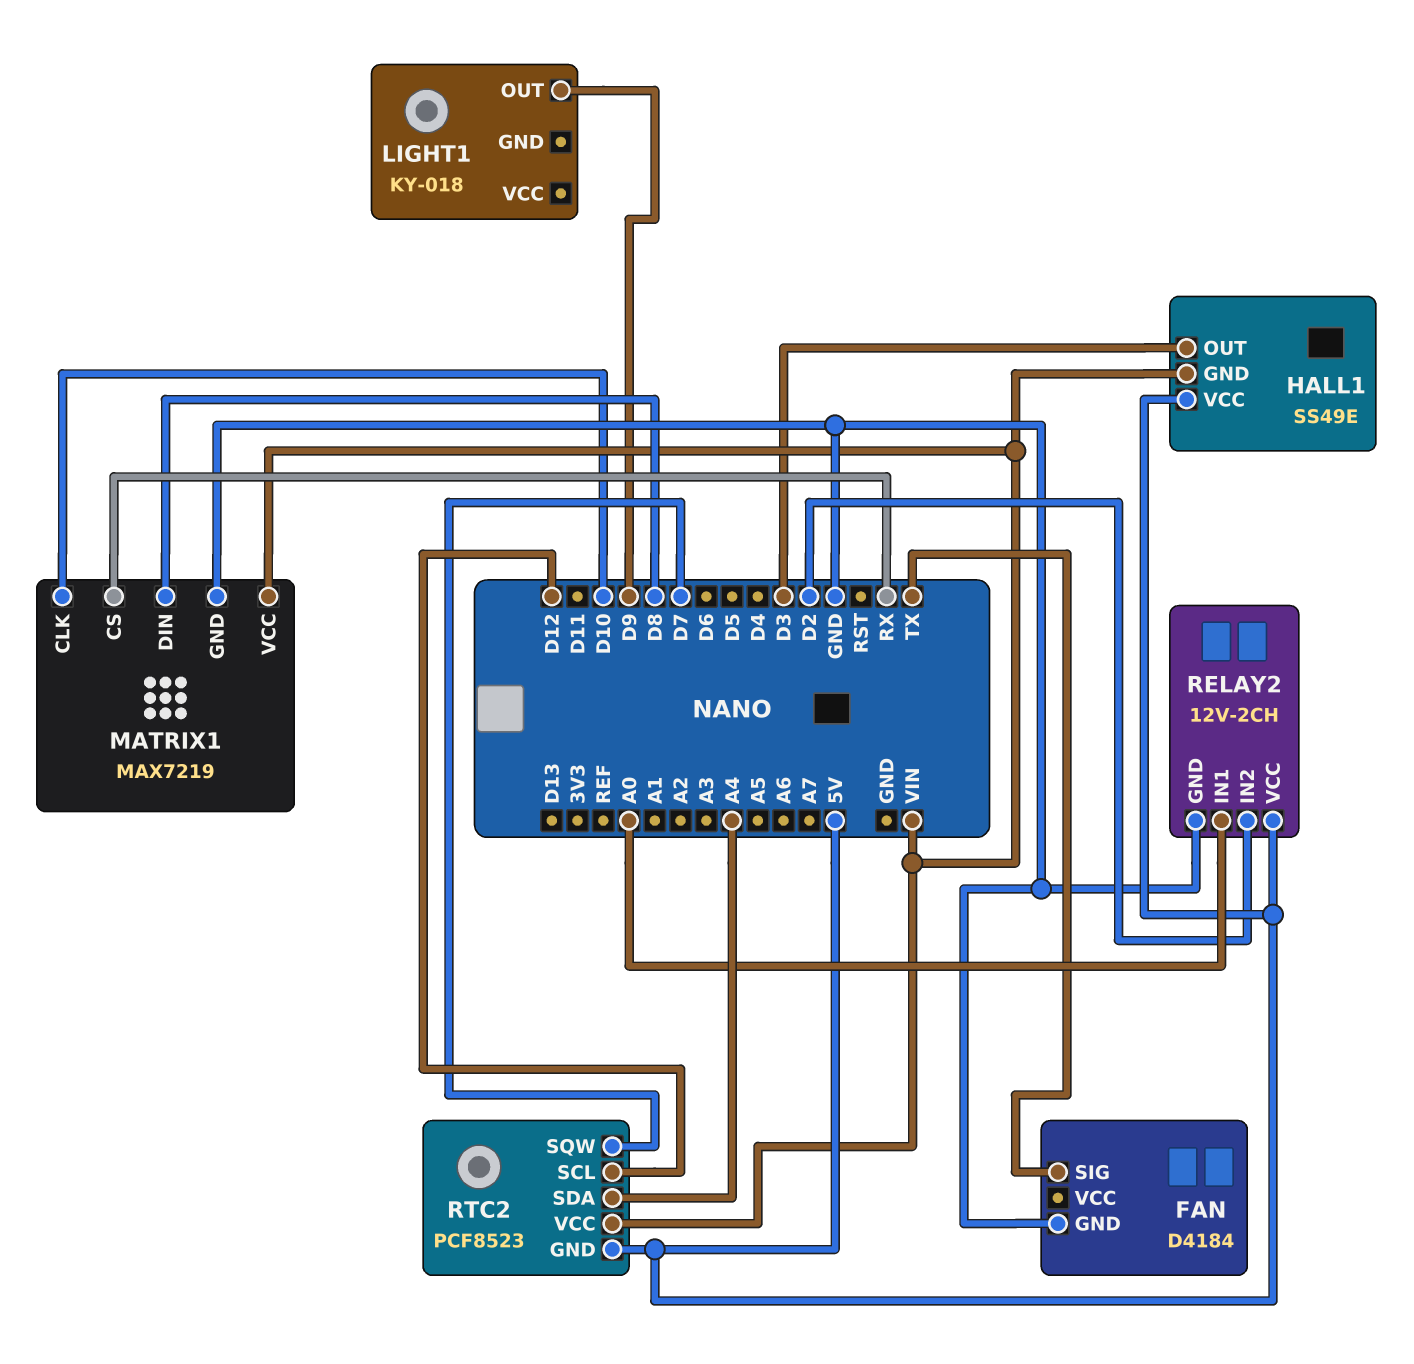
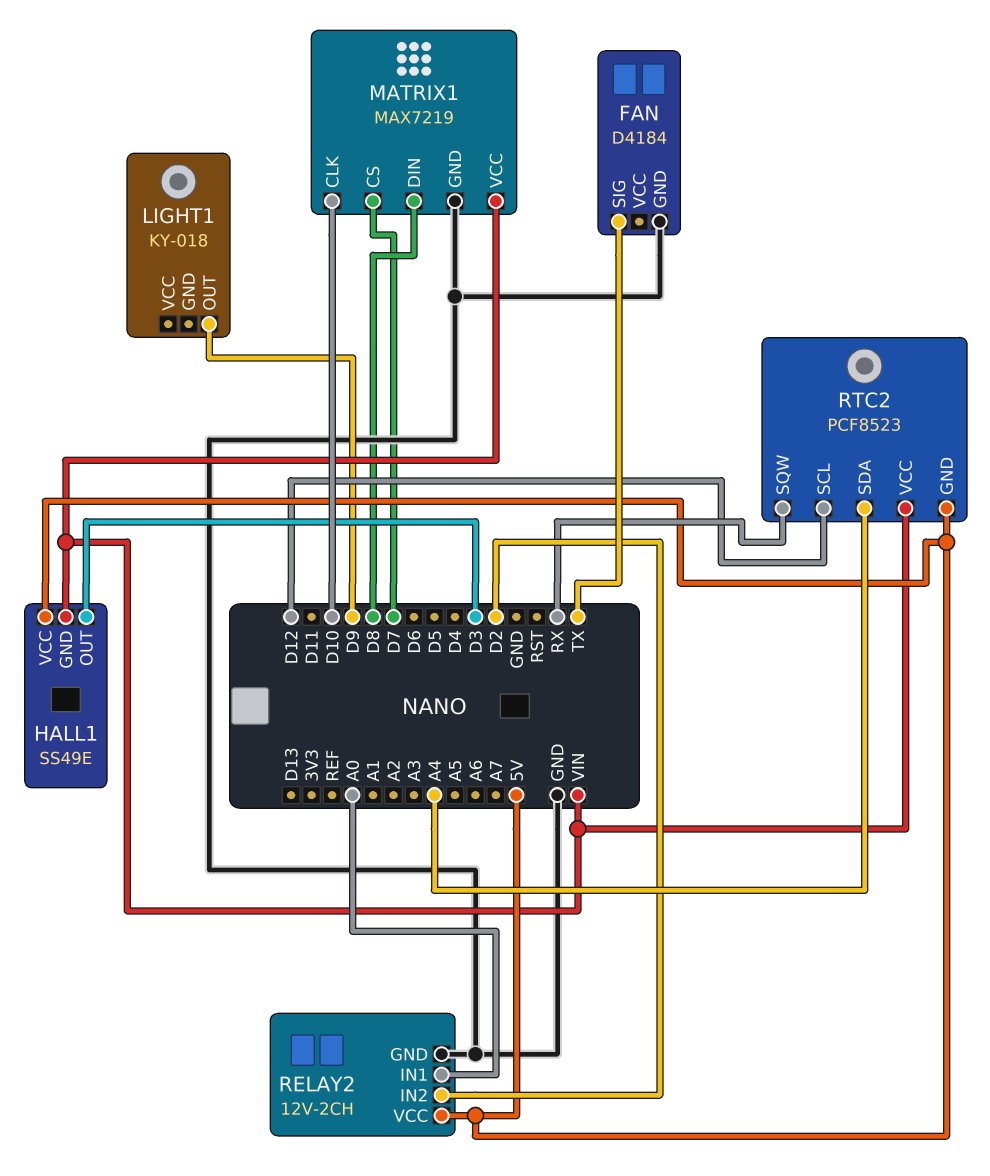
MATRIX1 pin CS: RX -> D7
RTC2 pin SQW: D7 -> RX

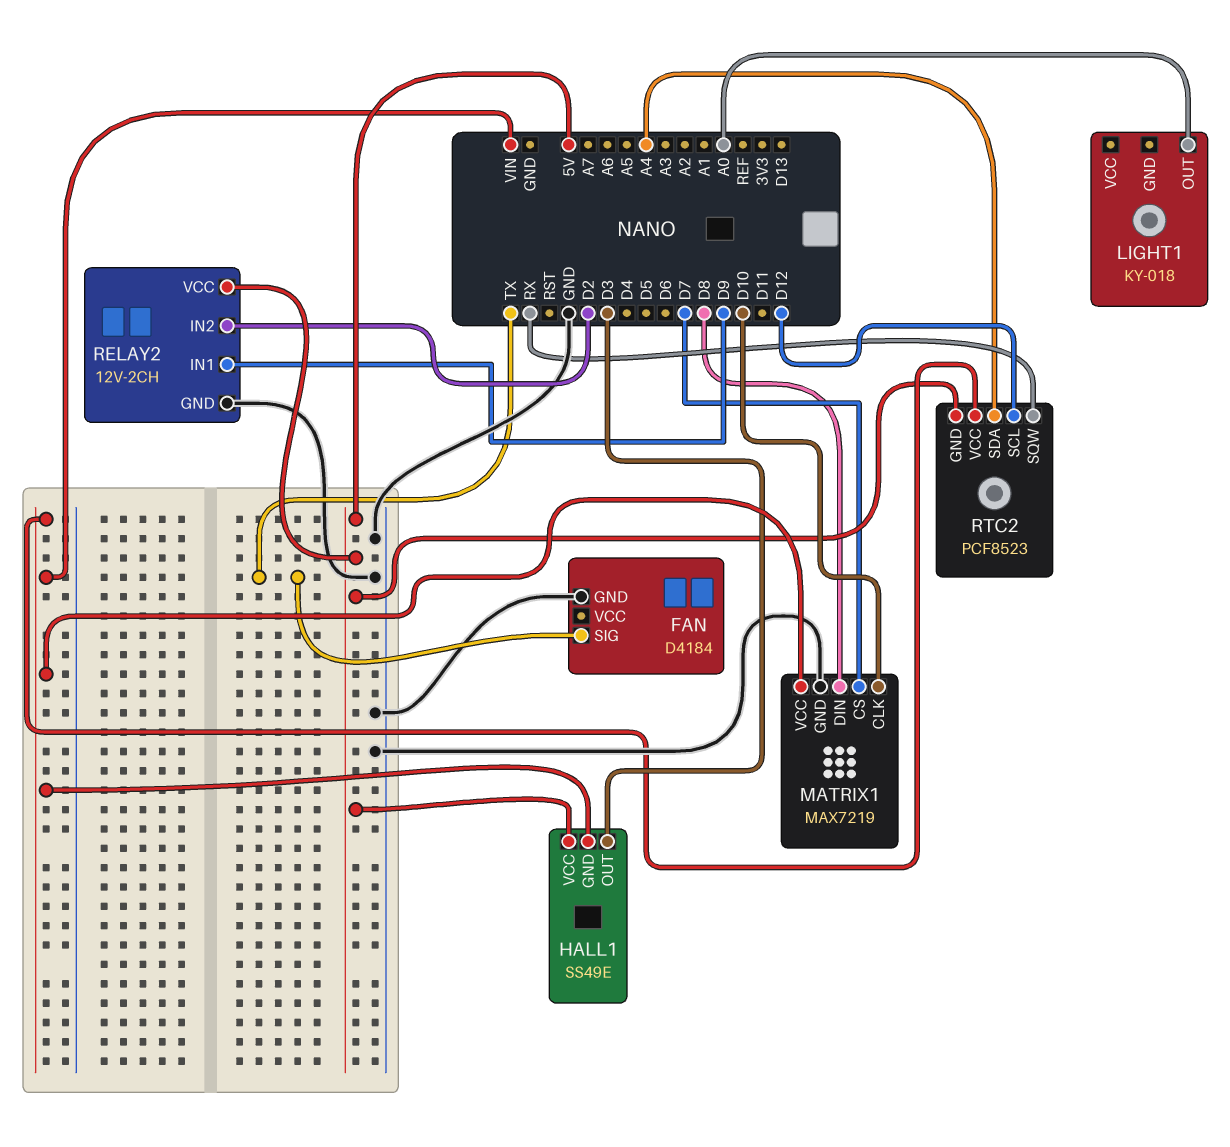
LIGHT1 pin OUT: D9 -> A0
RELAY2 pin IN1: A0 -> D9

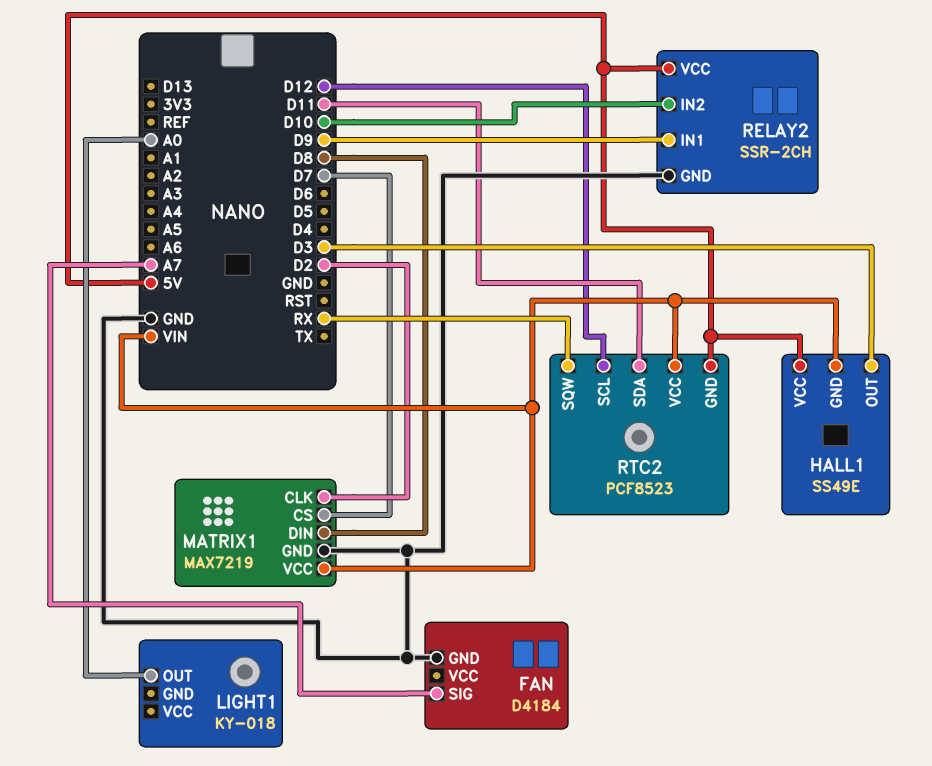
FAN pin SIG: TX -> A7
MATRIX1 pin CLK: D10 -> D2
RELAY2: 12V-2CH -> SSR-2CH
RELAY2 pin IN2: D2 -> D10
RTC2 pin SDA: A4 -> D11

